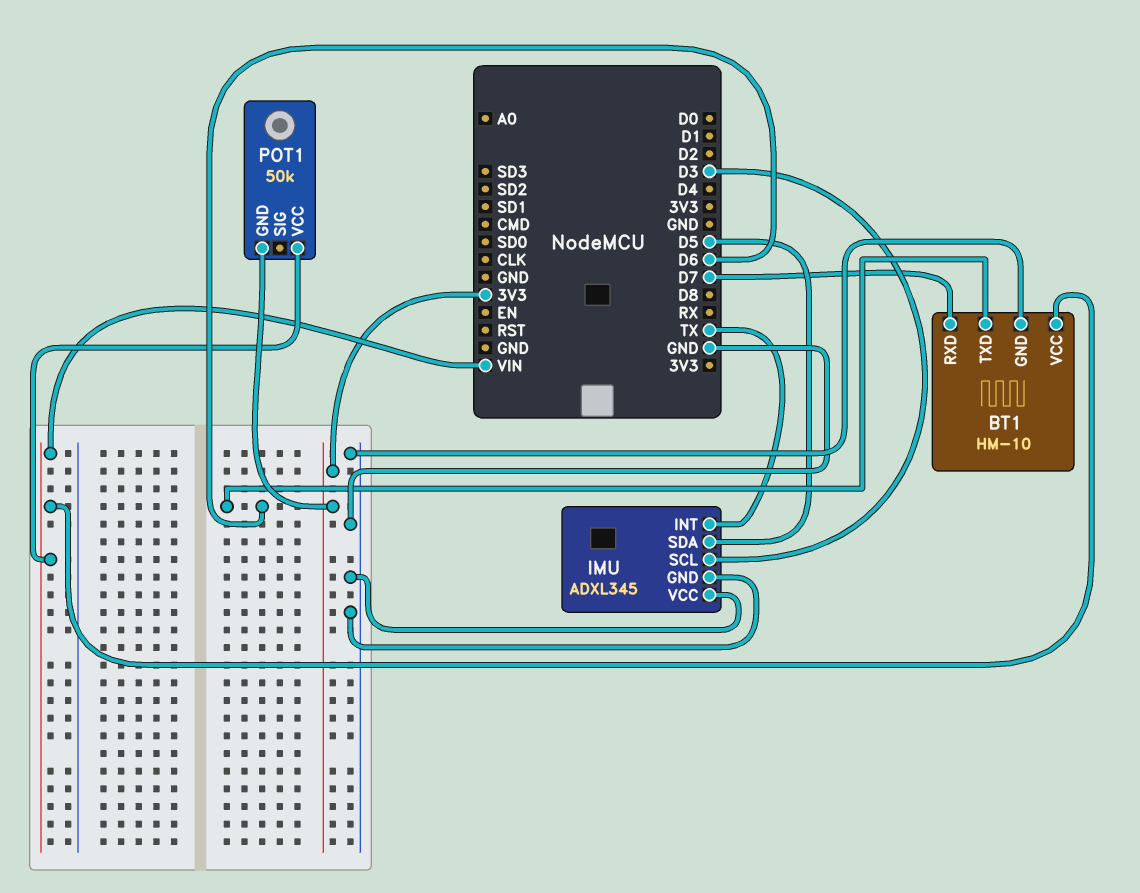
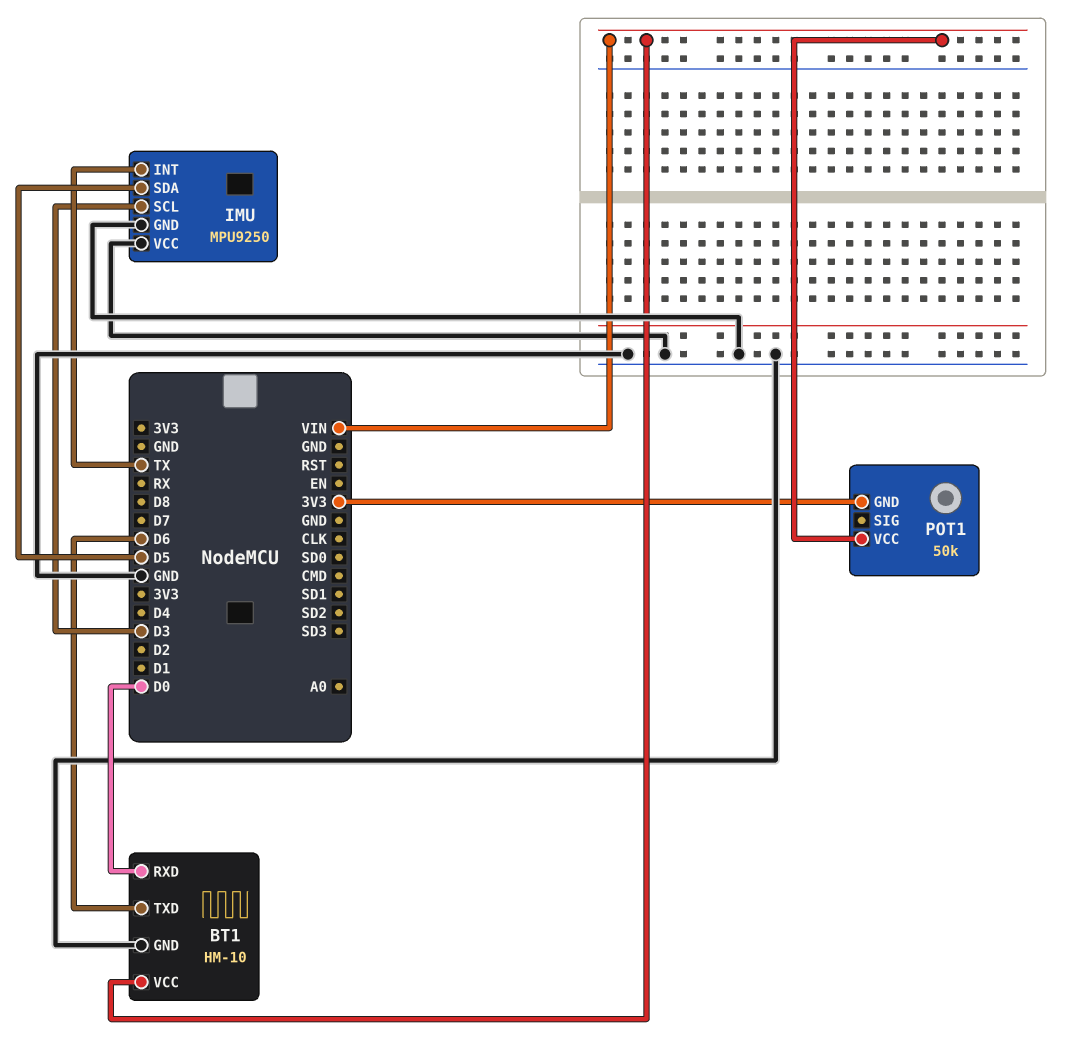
BT1 pin RXD: D7 -> D0
IMU: ADXL345 -> MPU9250

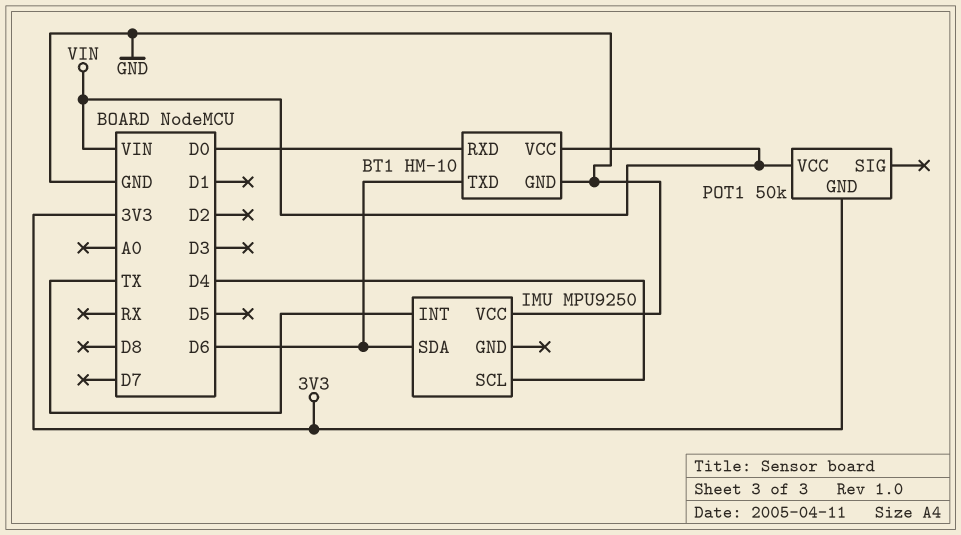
IMU pin GND: GND -> none
IMU pin SCL: D3 -> D4
IMU pin SDA: D5 -> D6

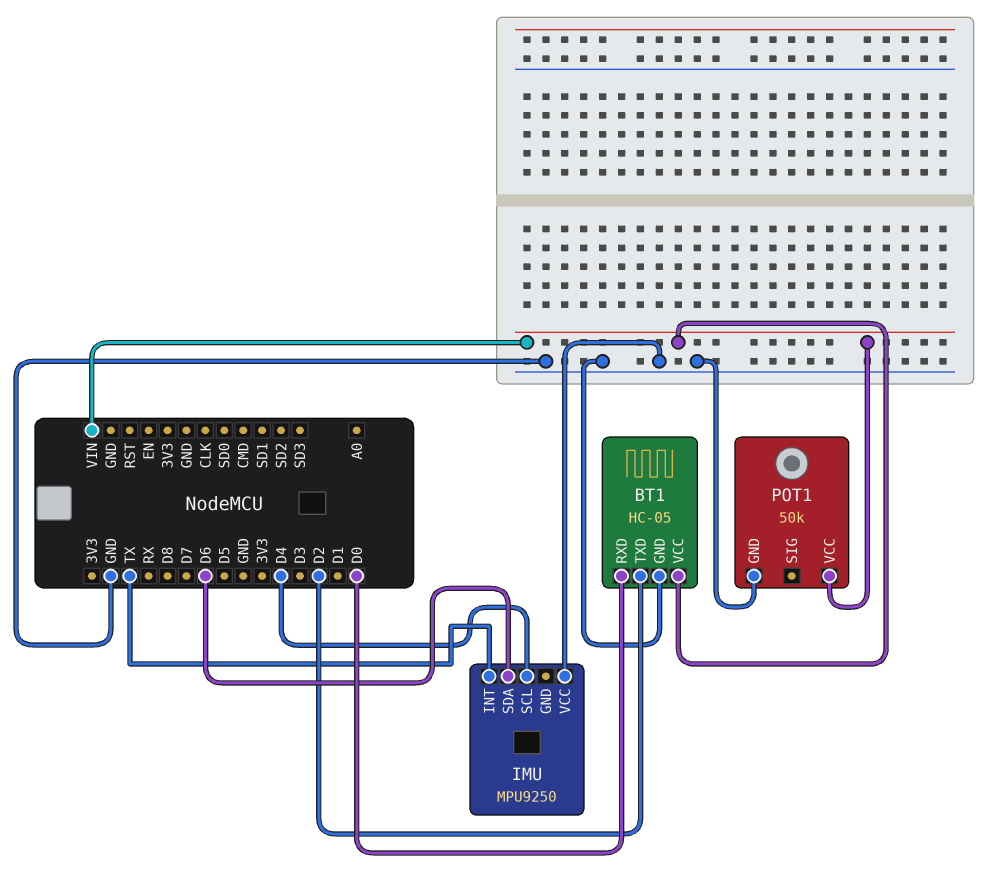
BT1: HM-10 -> HC-05
BT1 pin TXD: D6 -> D2
POT1 pin GND: 3V3 -> GND

